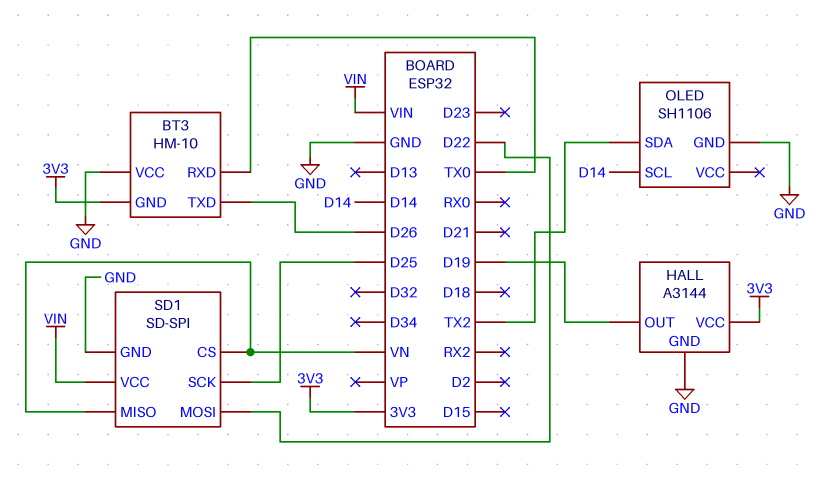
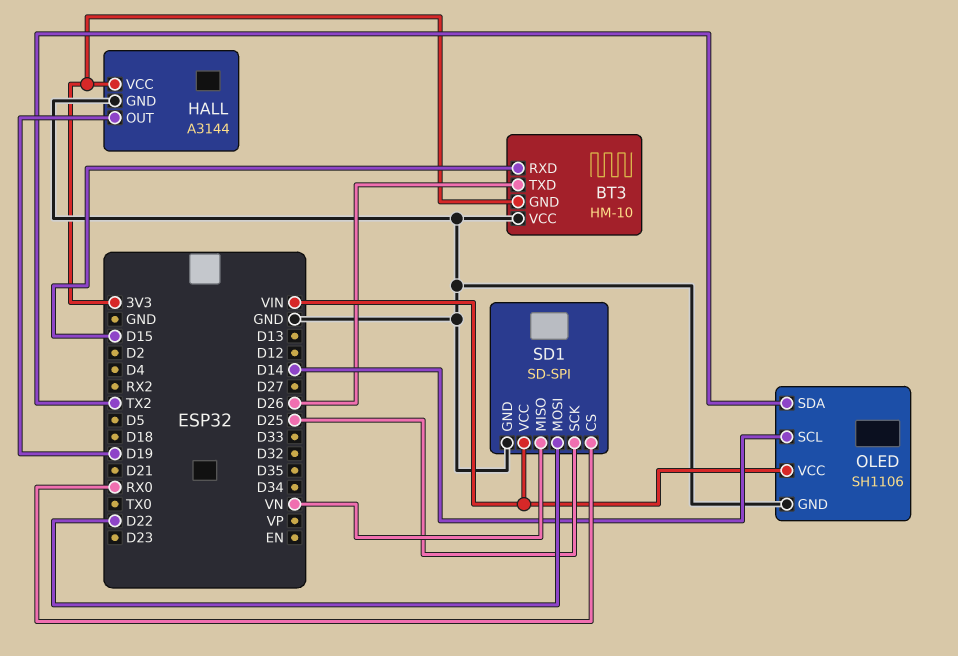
BT3 pin RXD: TX0 -> D15
OLED pin VCC: none -> VIN
SD1 pin CS: VN -> RX0

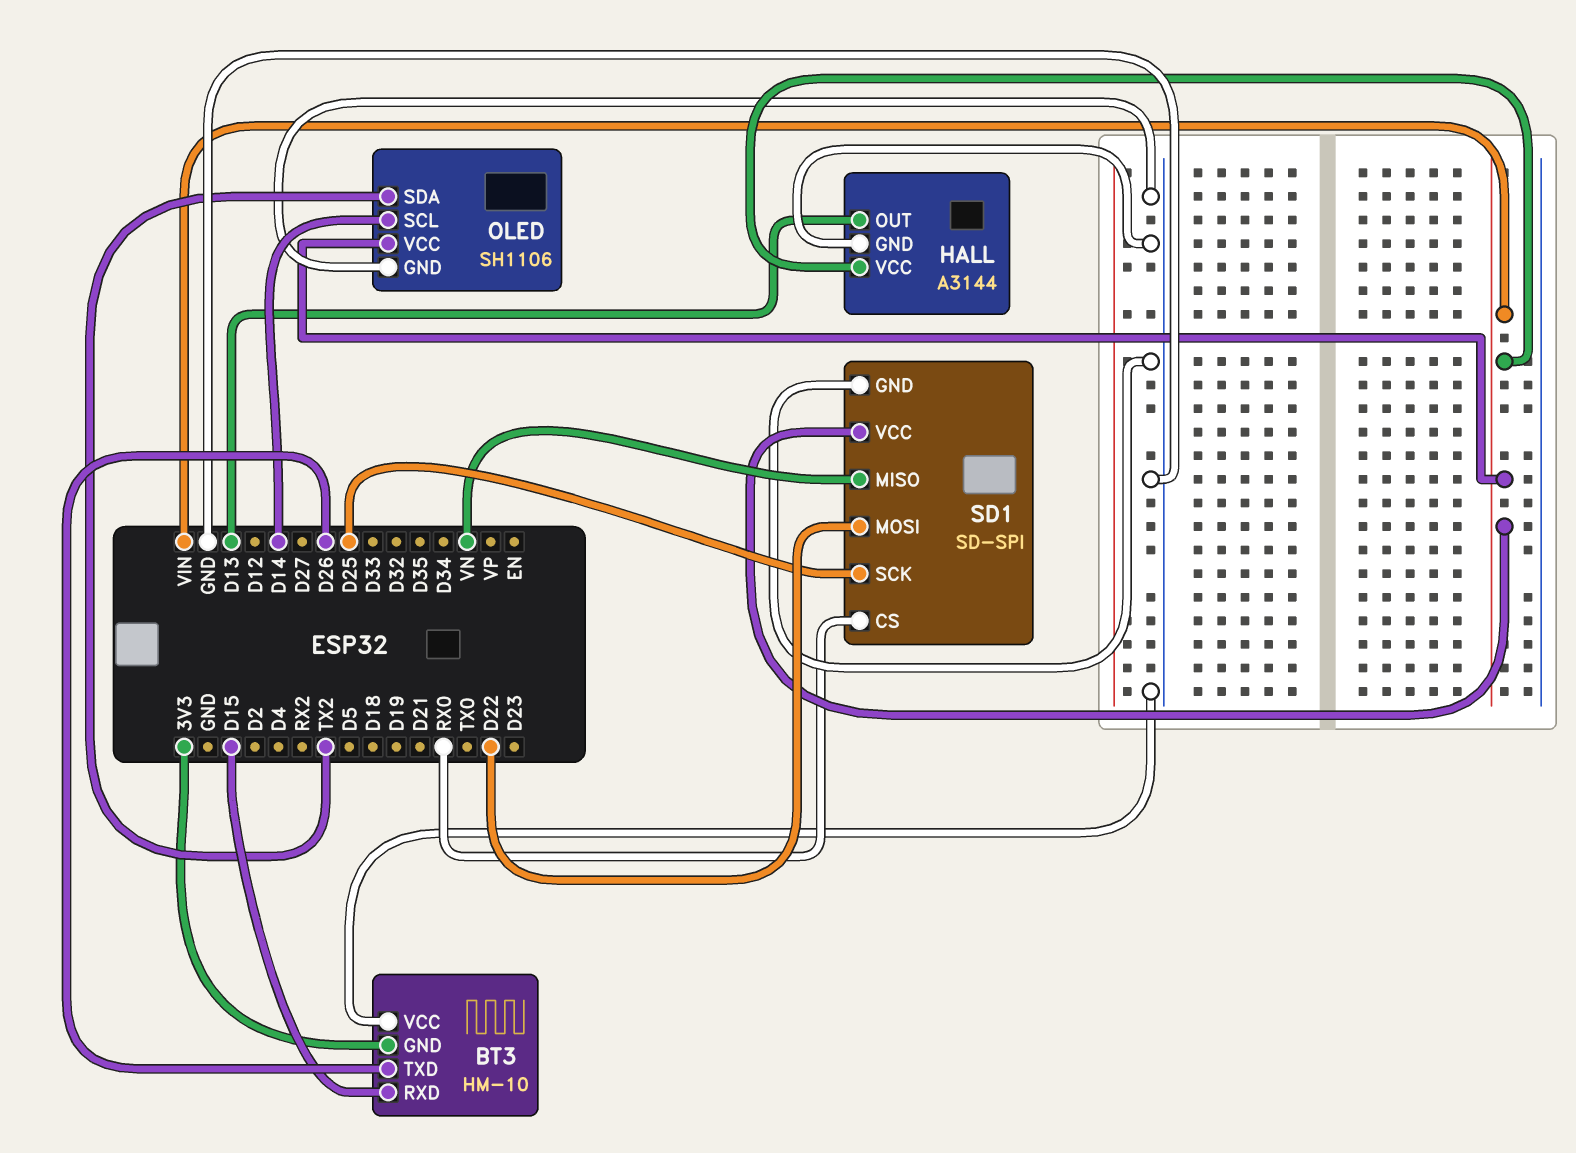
HALL pin OUT: D19 -> D13
HALL pin VCC: 3V3 -> VIN

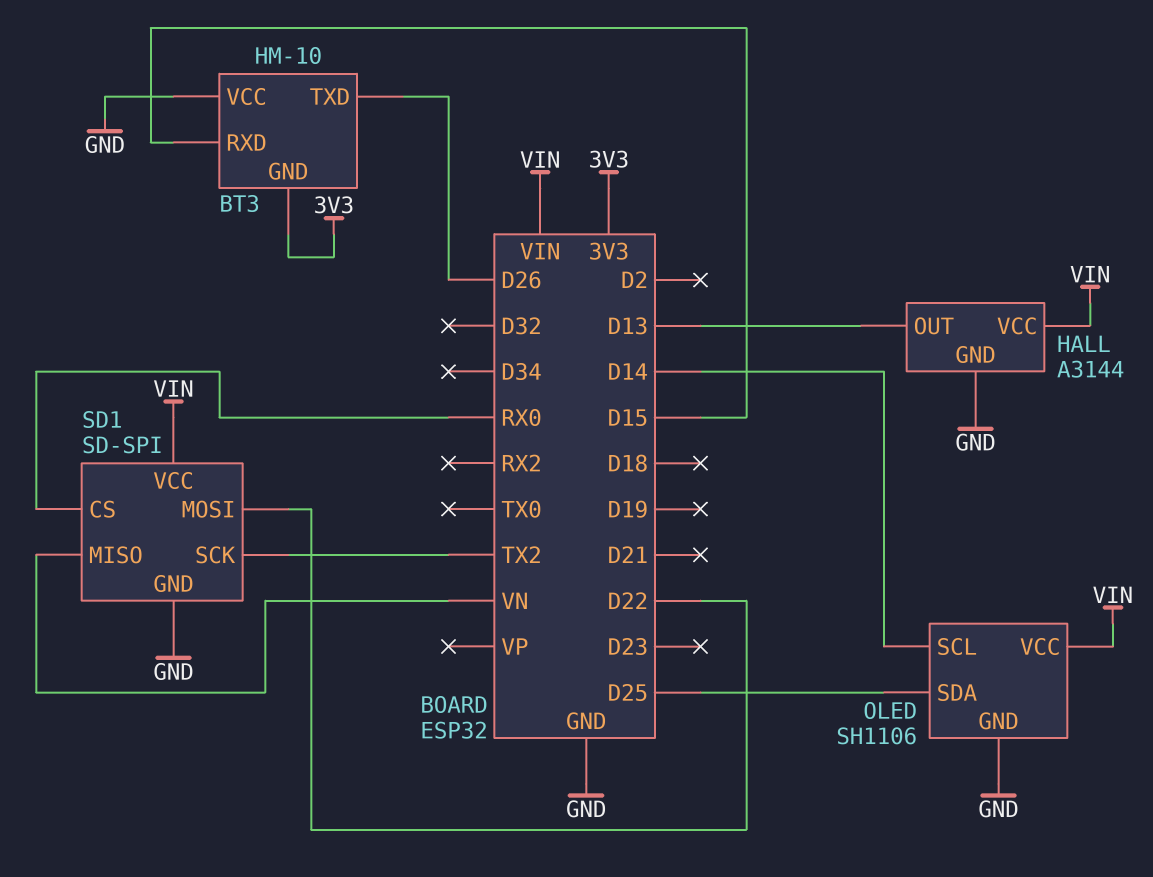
OLED pin SDA: TX2 -> D25
SD1 pin SCK: D25 -> TX2

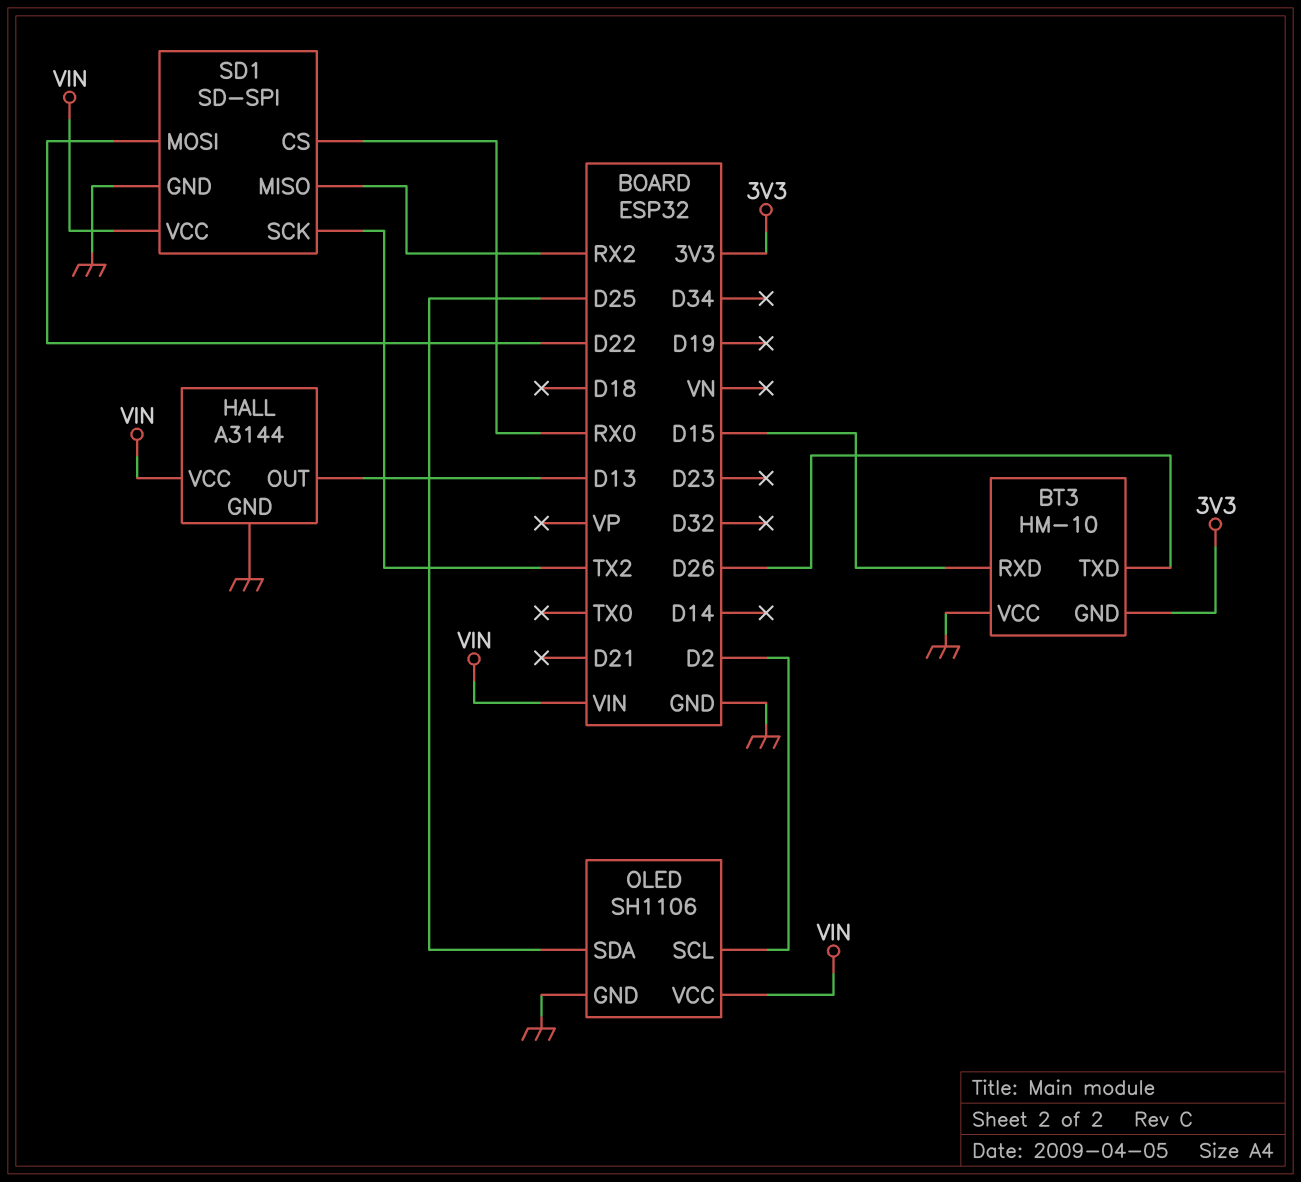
OLED pin SCL: D14 -> D2
SD1 pin MISO: VN -> RX2

